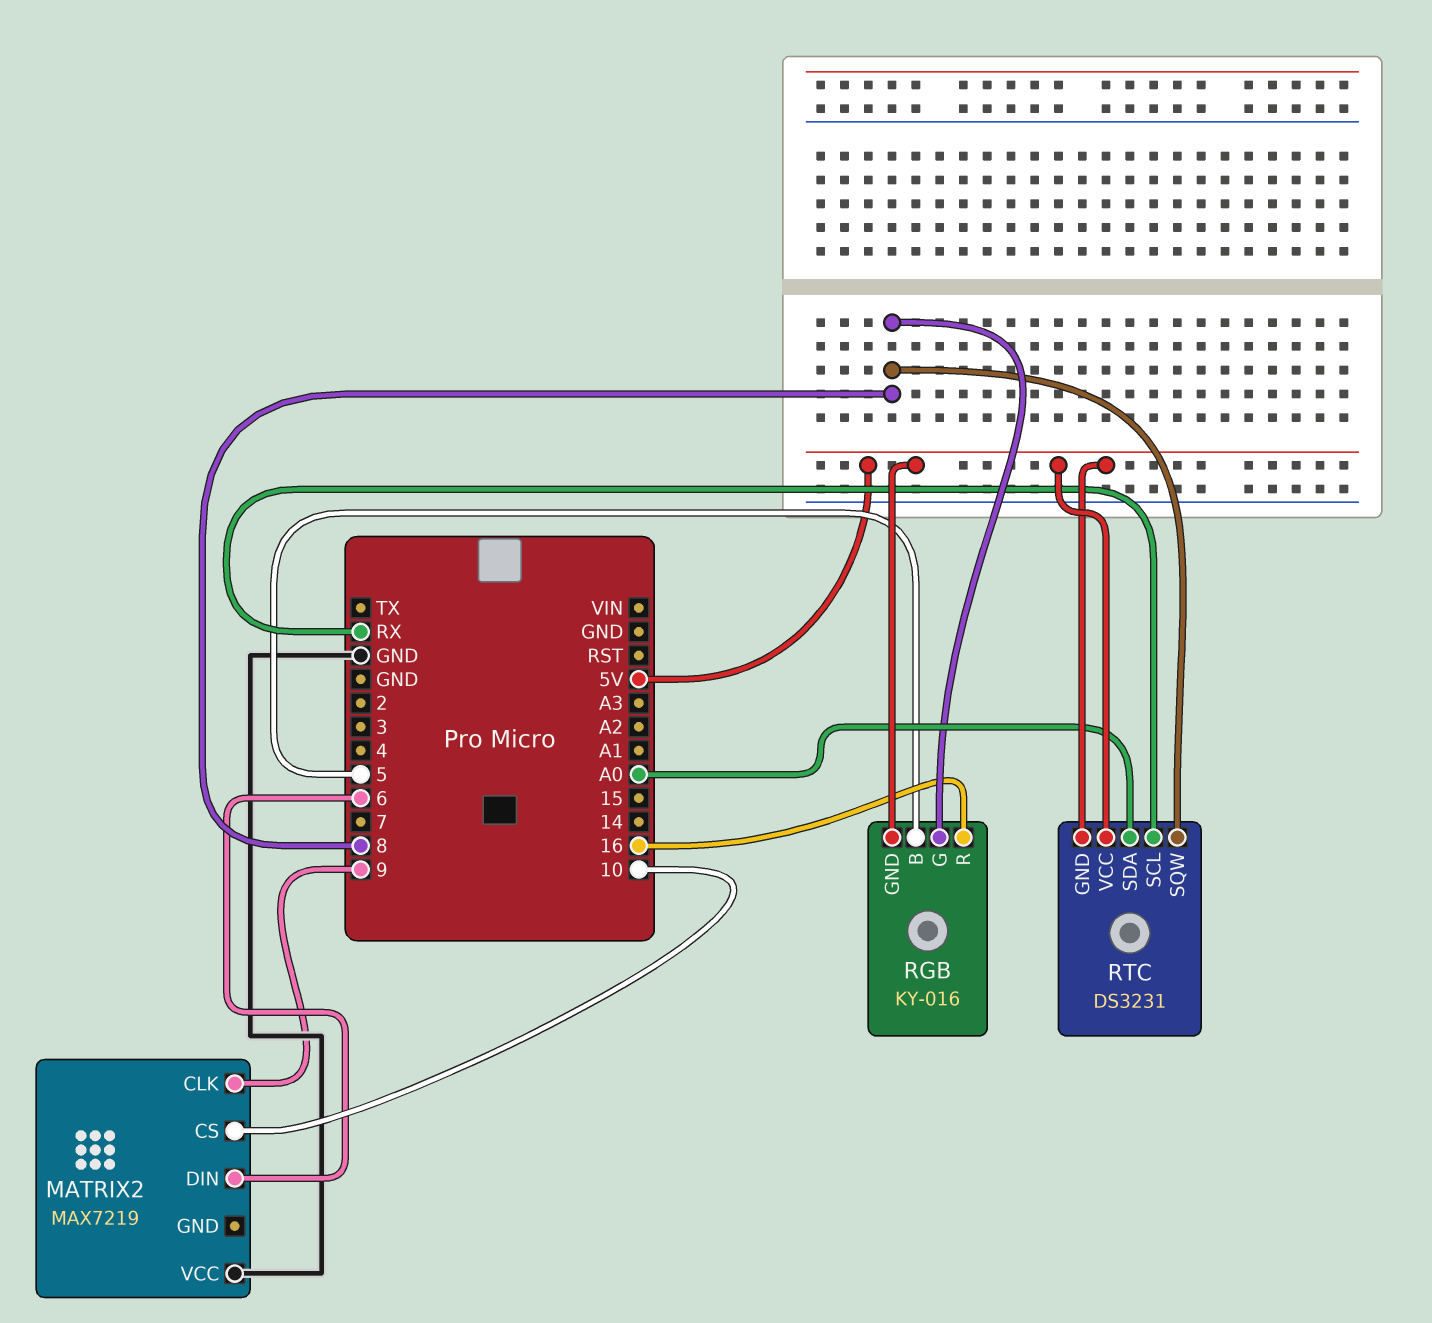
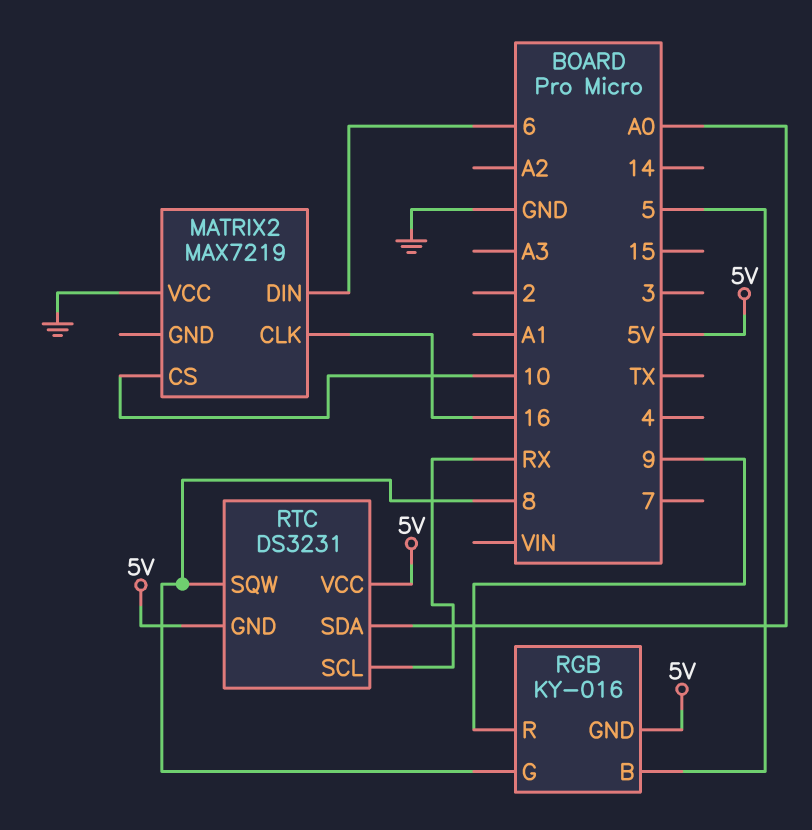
MATRIX2 pin CLK: 9 -> 16
RGB pin R: 16 -> 9

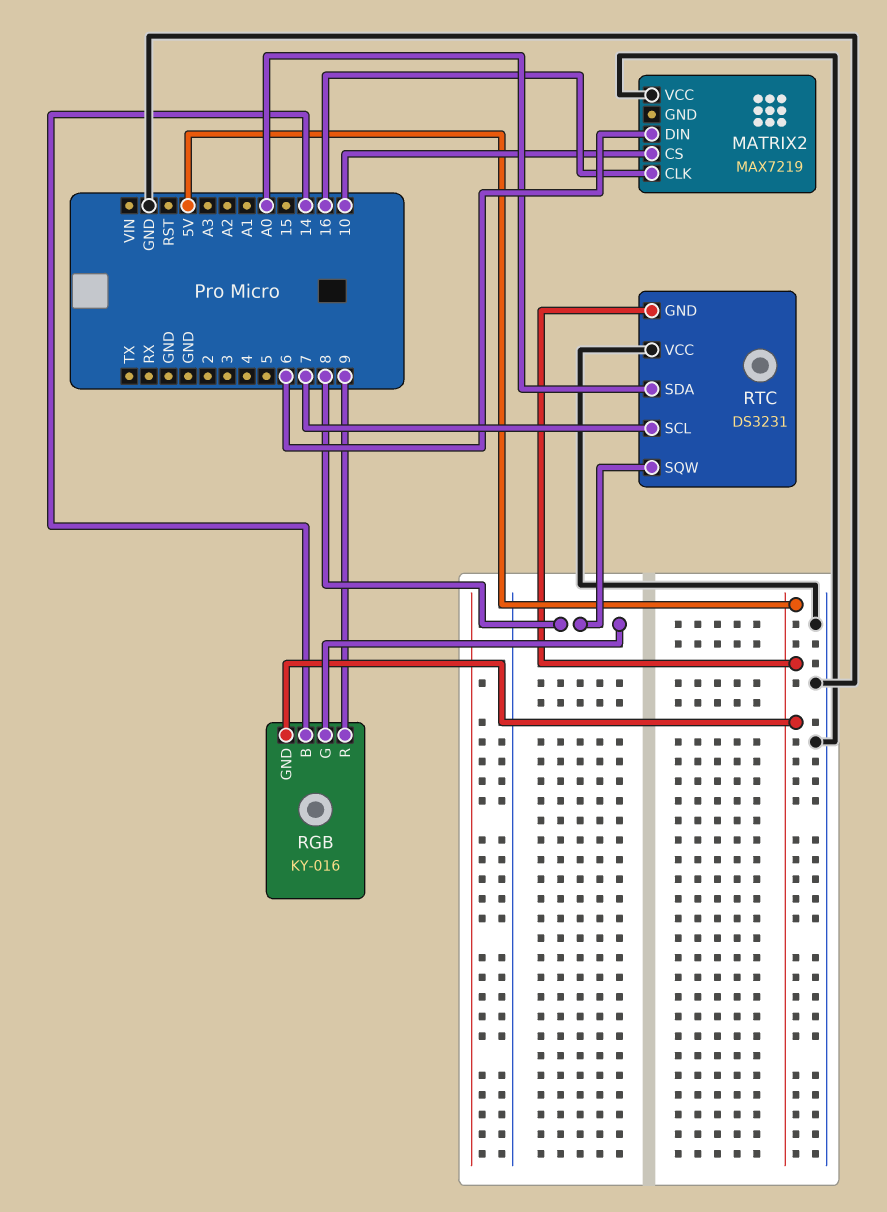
RGB pin B: 5 -> 14
RTC pin SCL: RX -> 7
RTC pin VCC: 5V -> GND

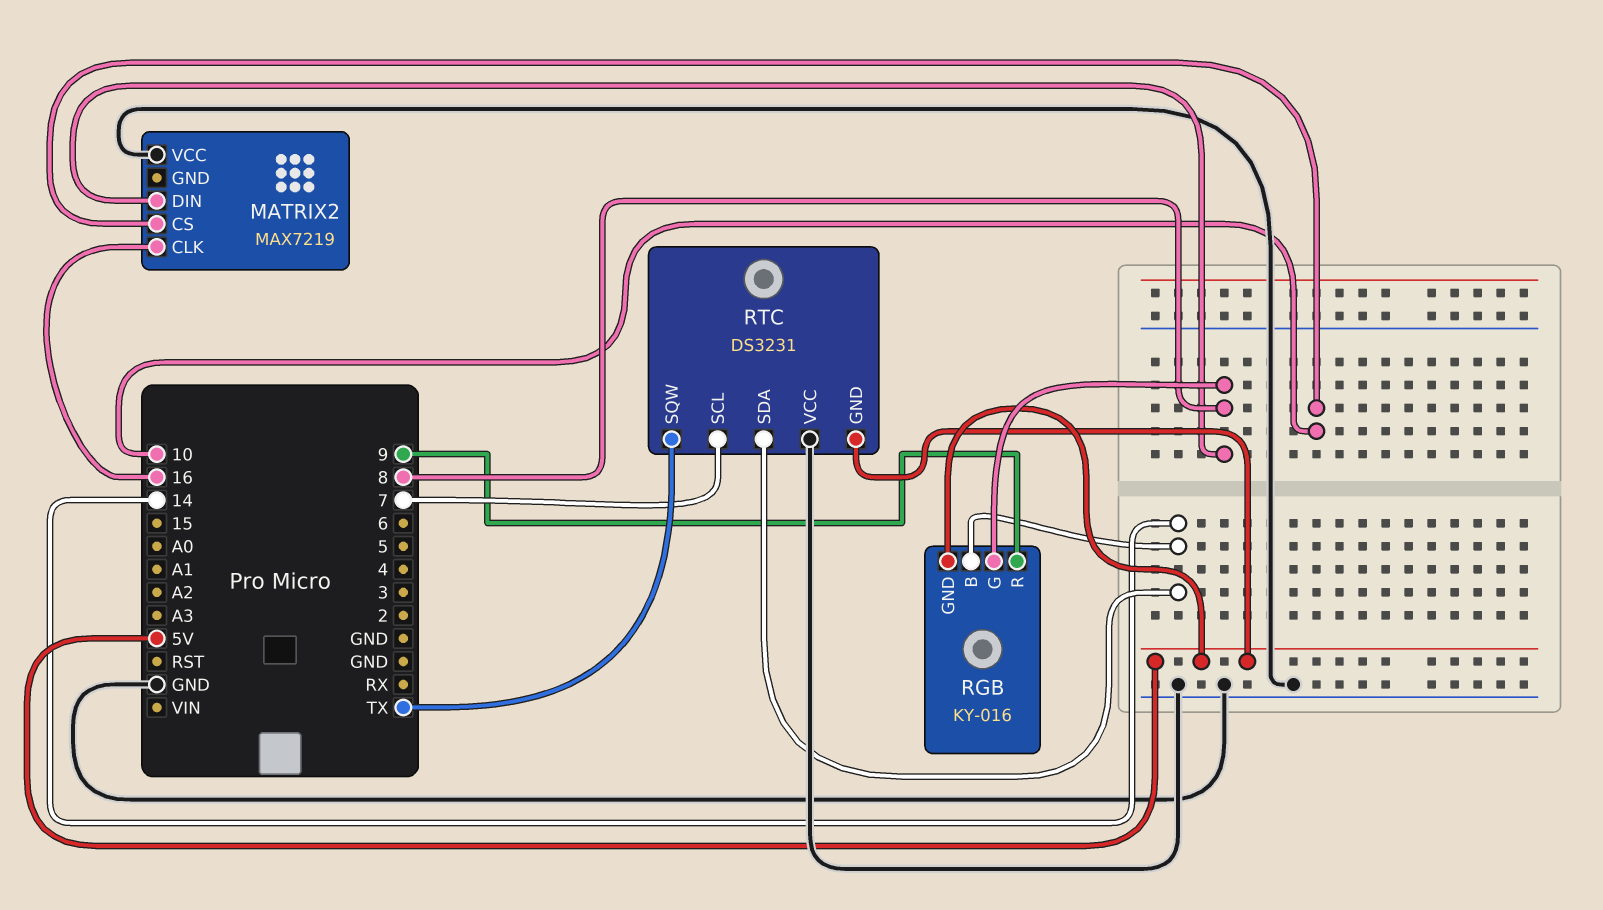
MATRIX2 pin DIN: 6 -> 8
RTC pin SDA: A0 -> 14
RTC pin SQW: 8 -> TX

